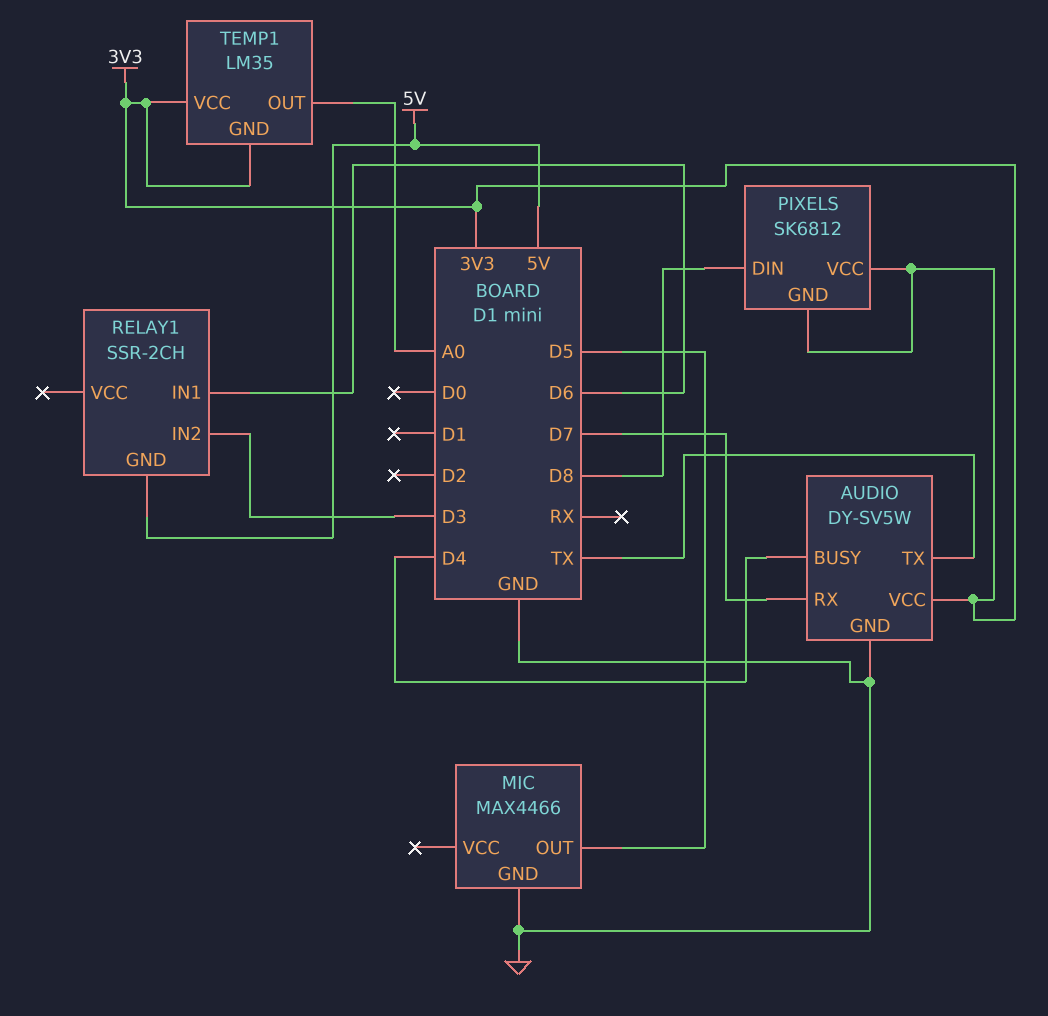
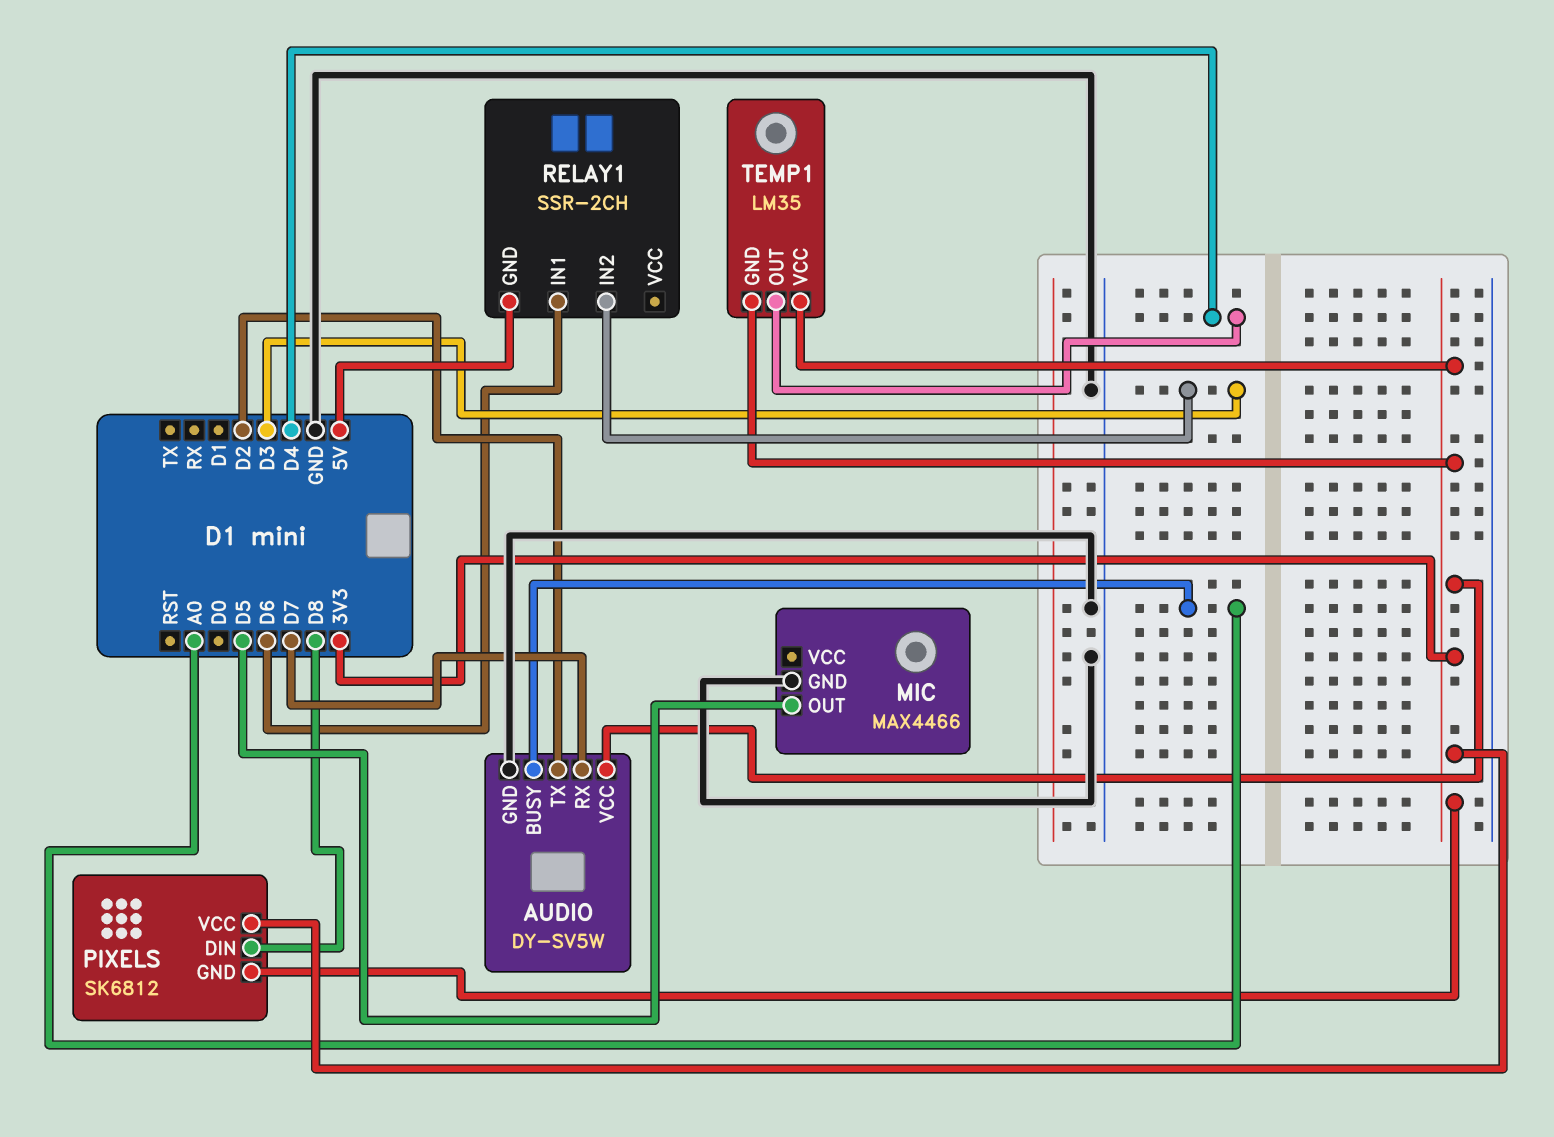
AUDIO pin BUSY: D4 -> A0
AUDIO pin TX: TX -> D2
TEMP1 pin OUT: A0 -> D4

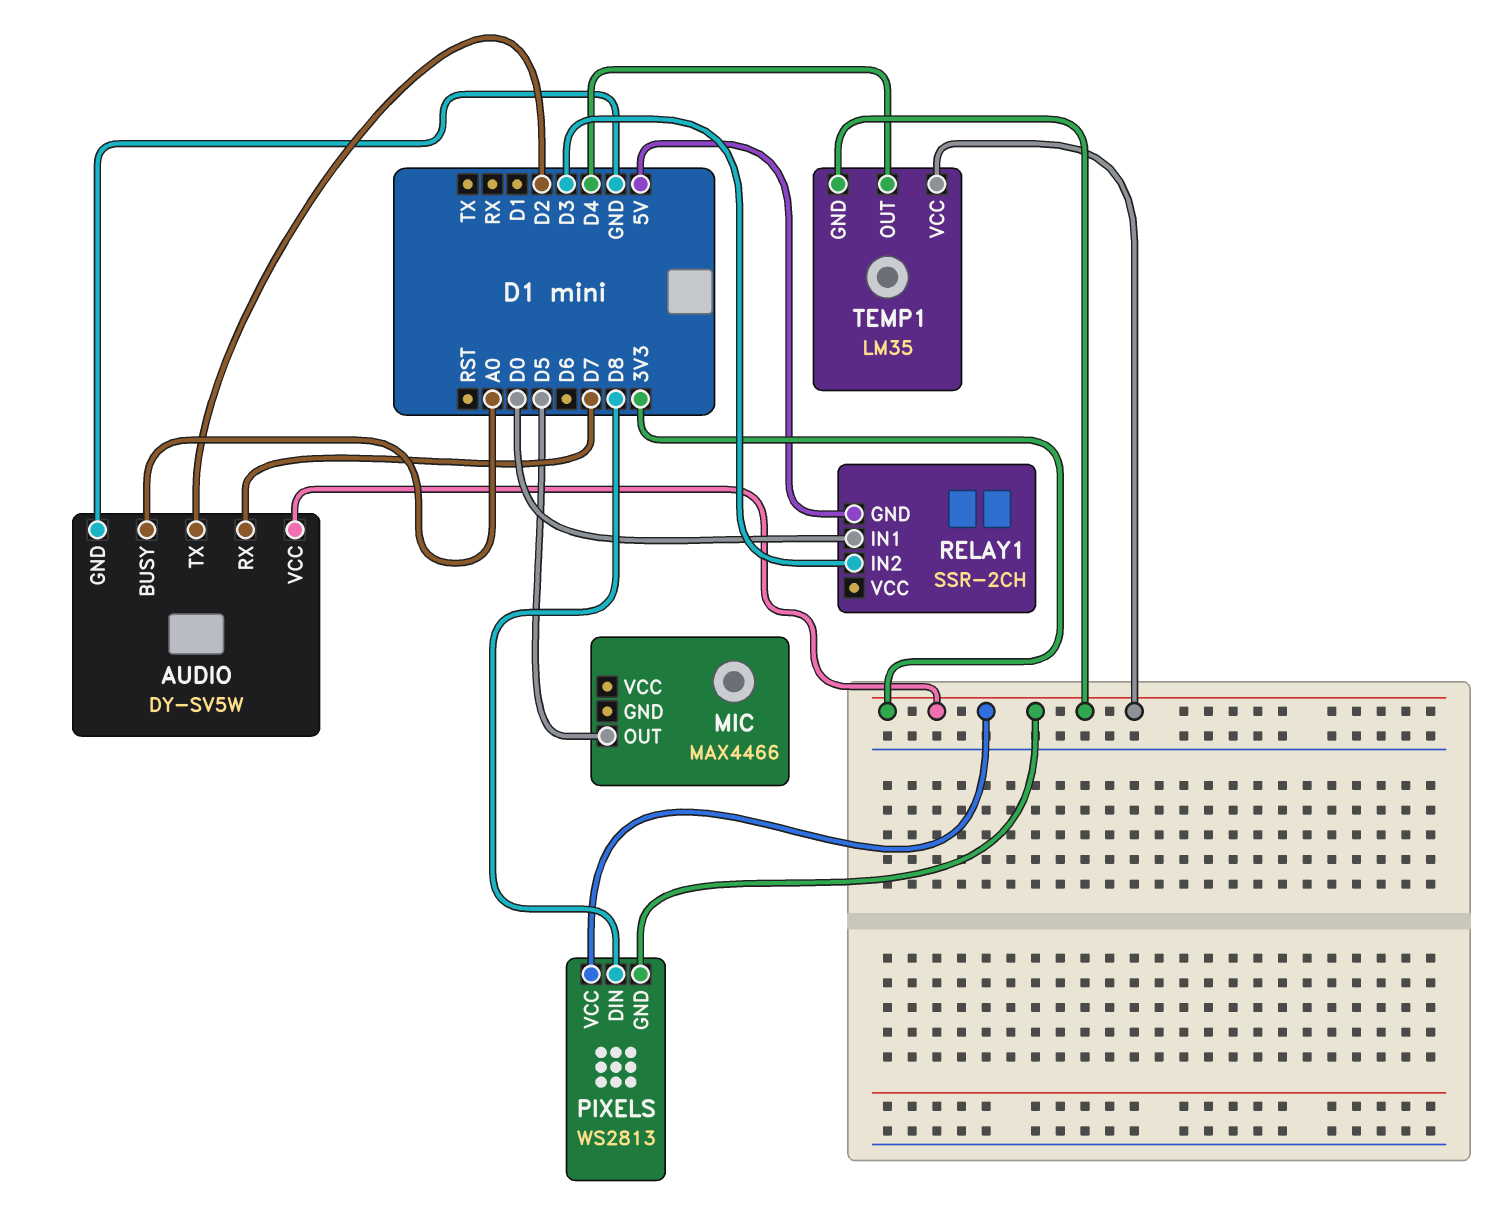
MIC pin GND: GND -> none
PIXELS: SK6812 -> WS2813
RELAY1 pin IN1: D6 -> D0

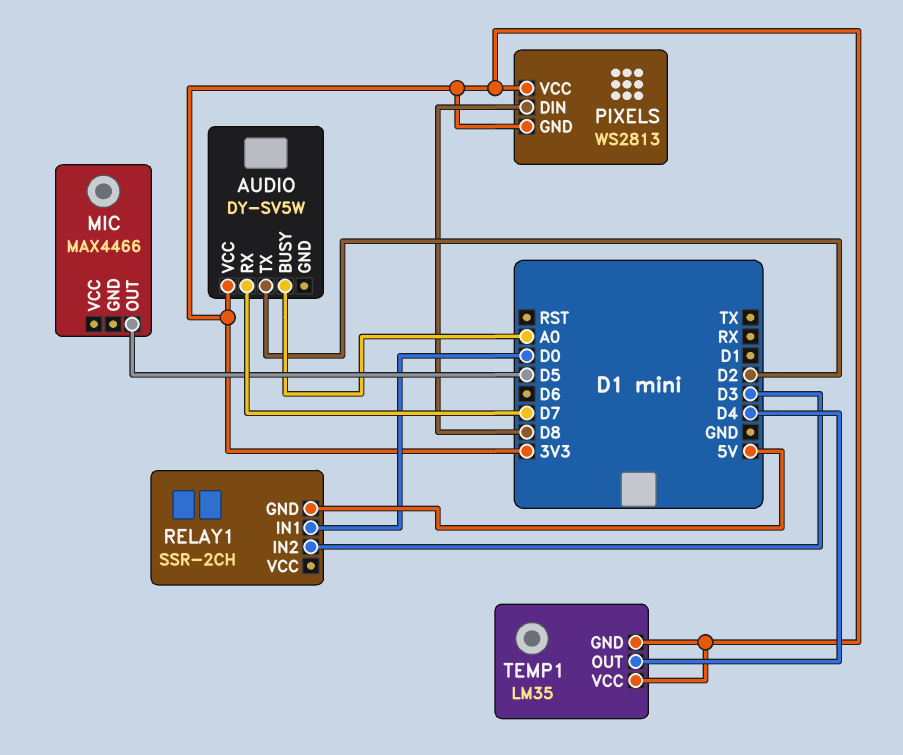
AUDIO pin GND: GND -> none

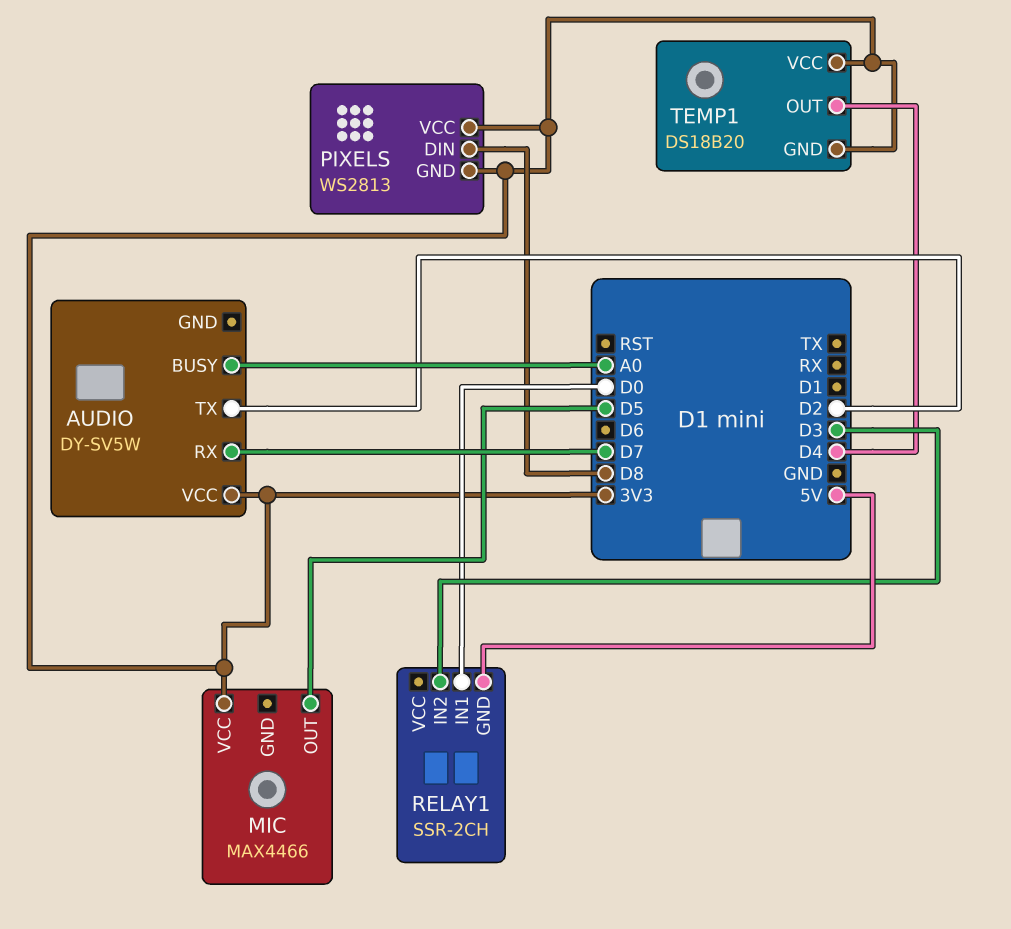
MIC pin VCC: none -> 3V3
TEMP1: LM35 -> DS18B20

